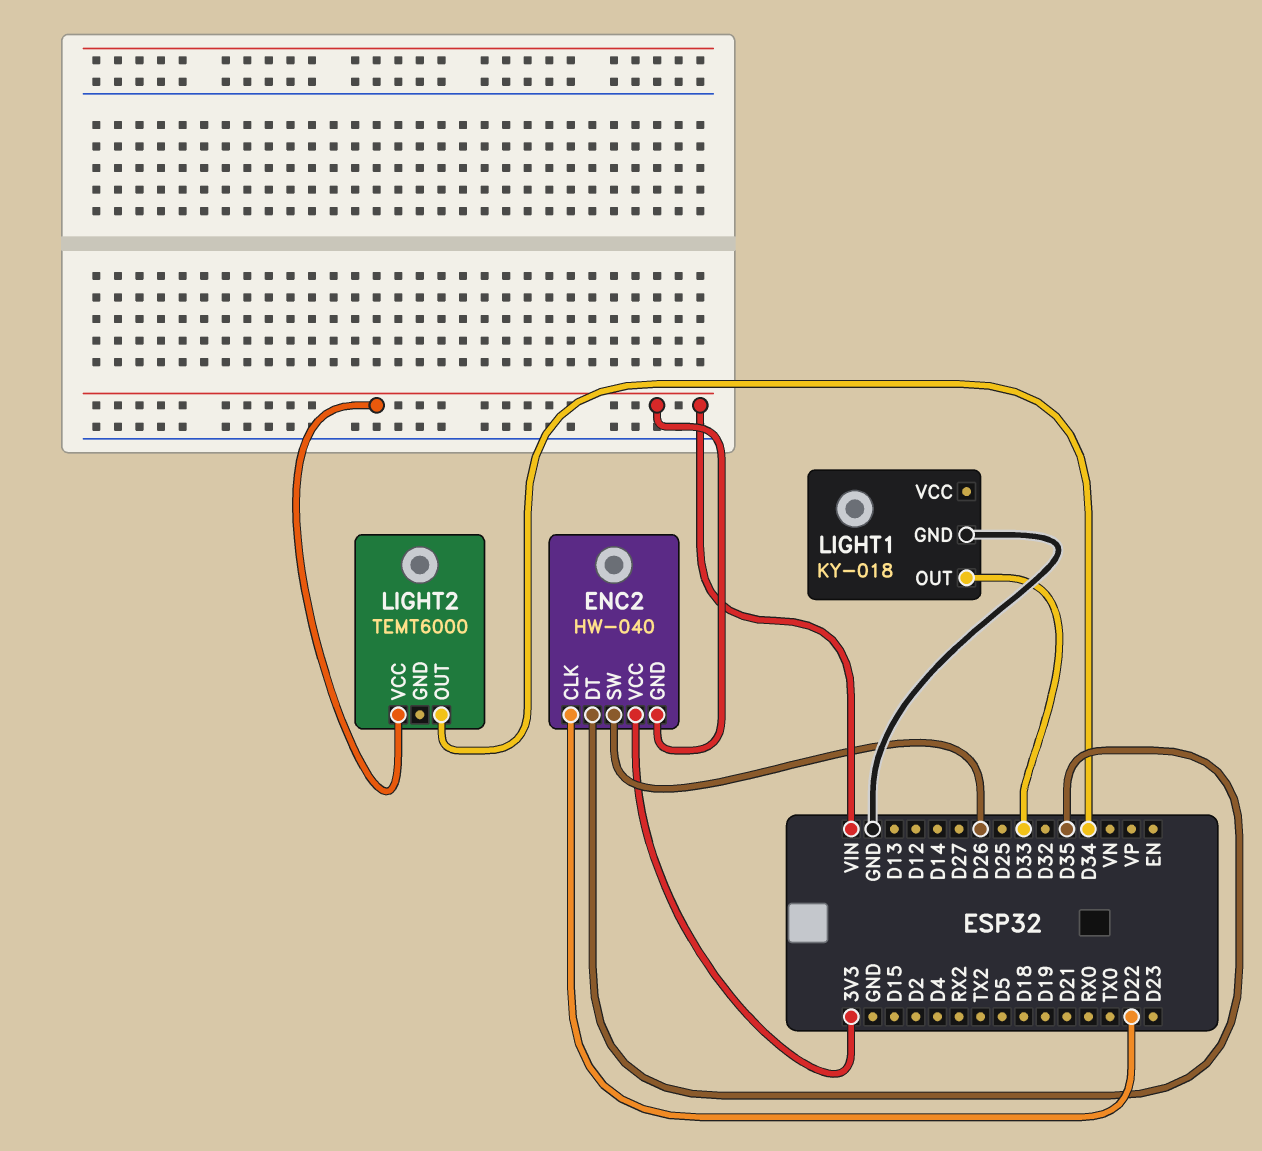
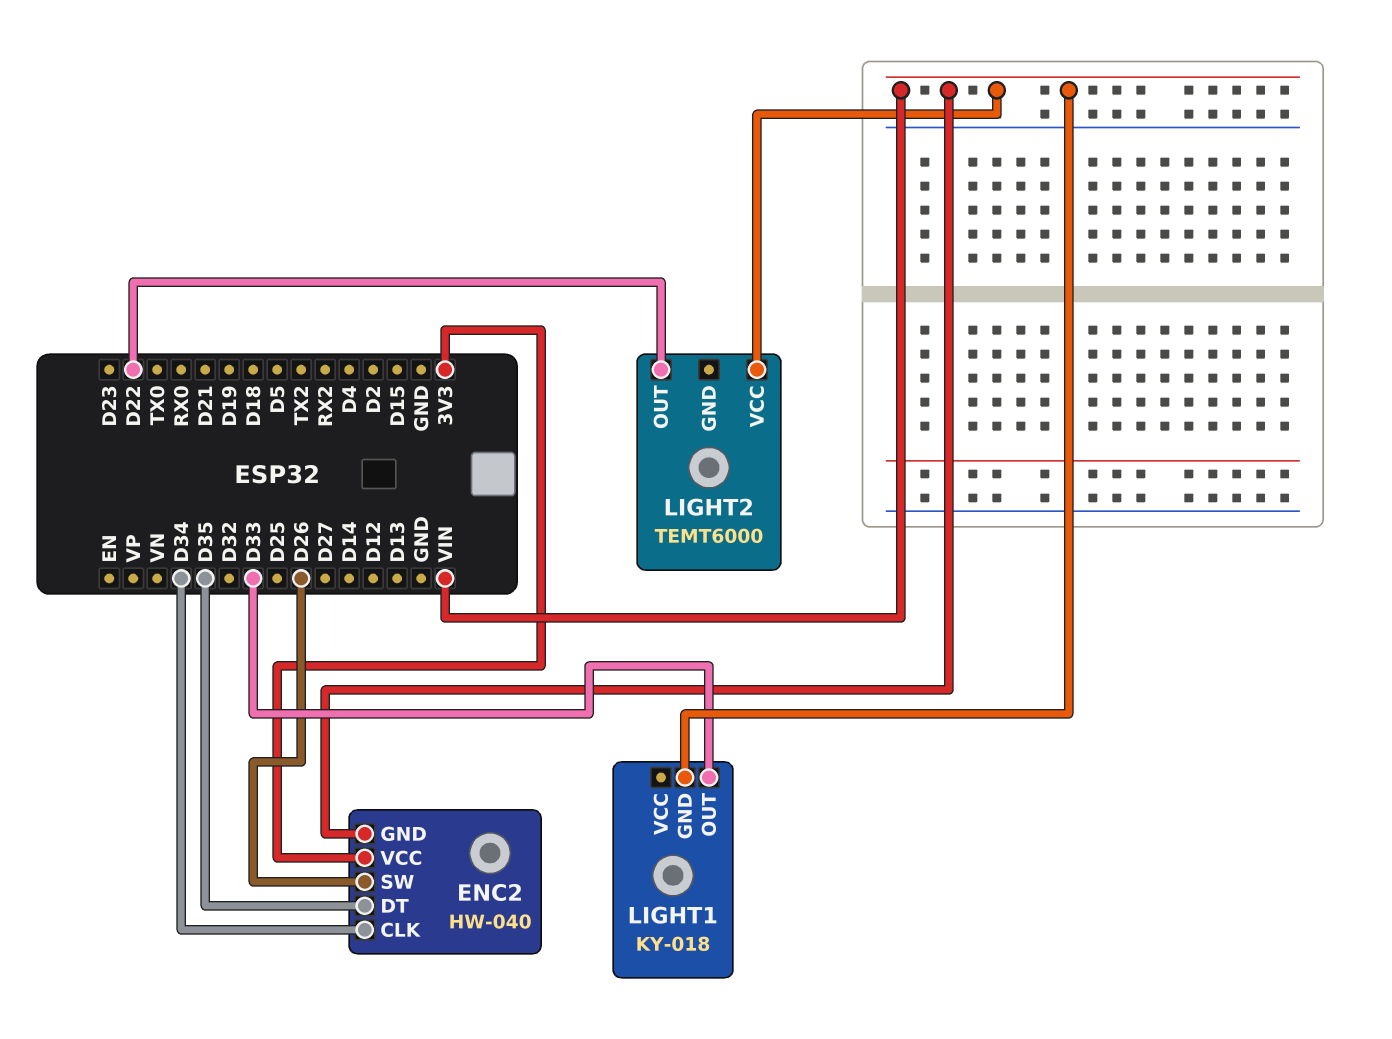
ENC2 pin CLK: D22 -> D34
LIGHT1 pin GND: GND -> VIN
LIGHT2 pin OUT: D34 -> D22

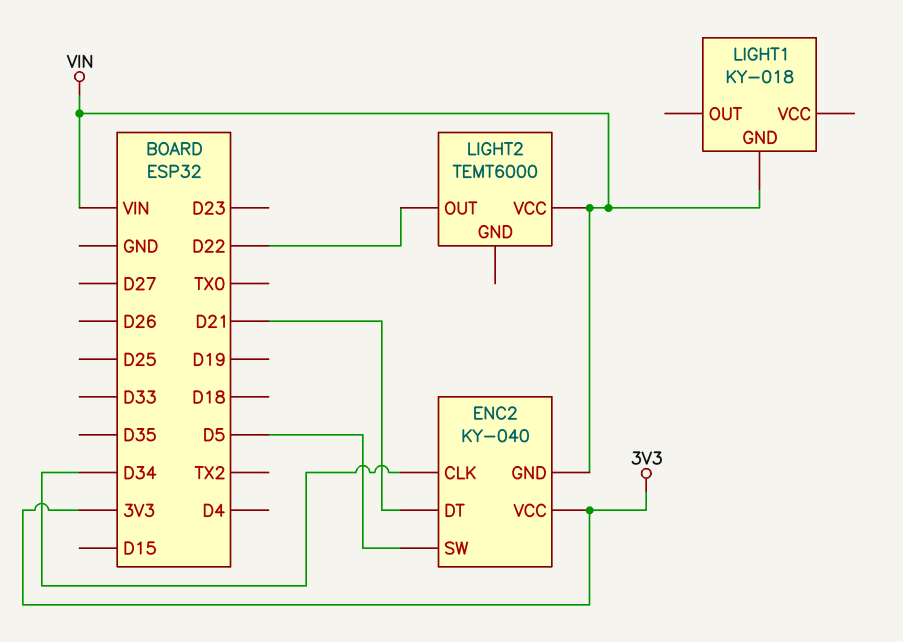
ENC2: HW-040 -> KY-040
ENC2 pin DT: D35 -> D21
ENC2 pin SW: D26 -> D5
LIGHT1 pin OUT: D33 -> none

